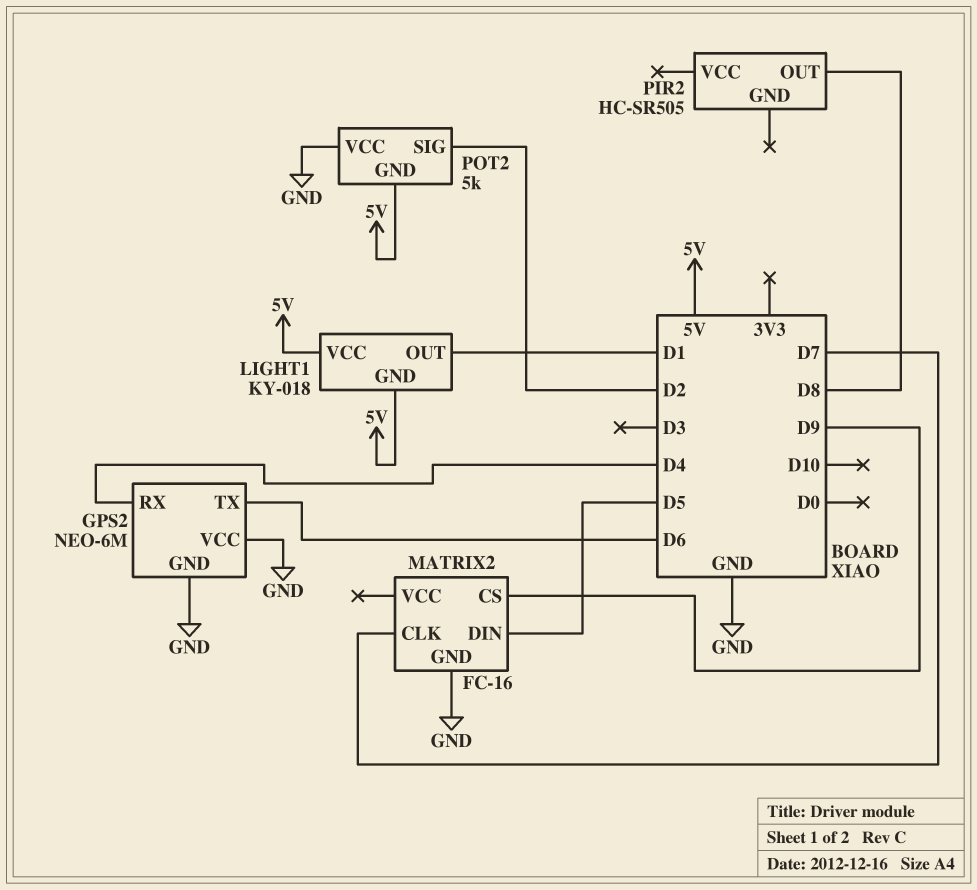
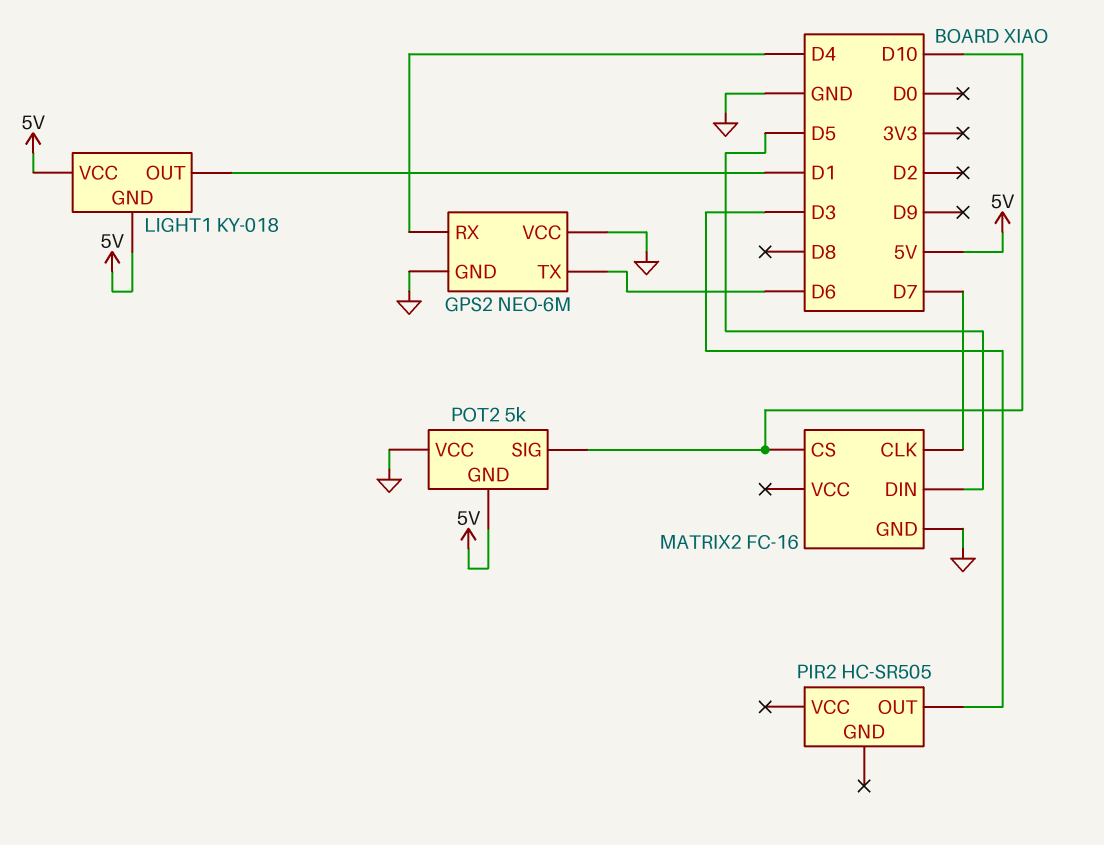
MATRIX2 pin CS: D9 -> D10
PIR2 pin OUT: D8 -> D3
POT2 pin SIG: D2 -> D10

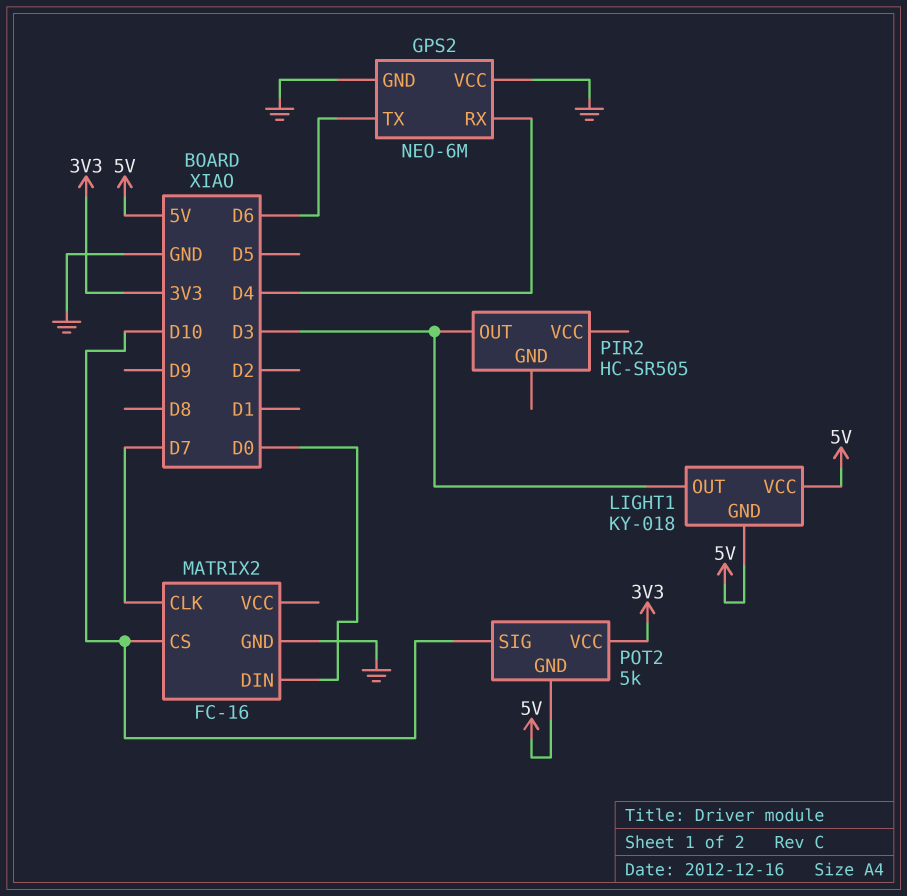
LIGHT1 pin OUT: D1 -> D3
MATRIX2 pin DIN: D5 -> D0
POT2 pin VCC: GND -> 3V3

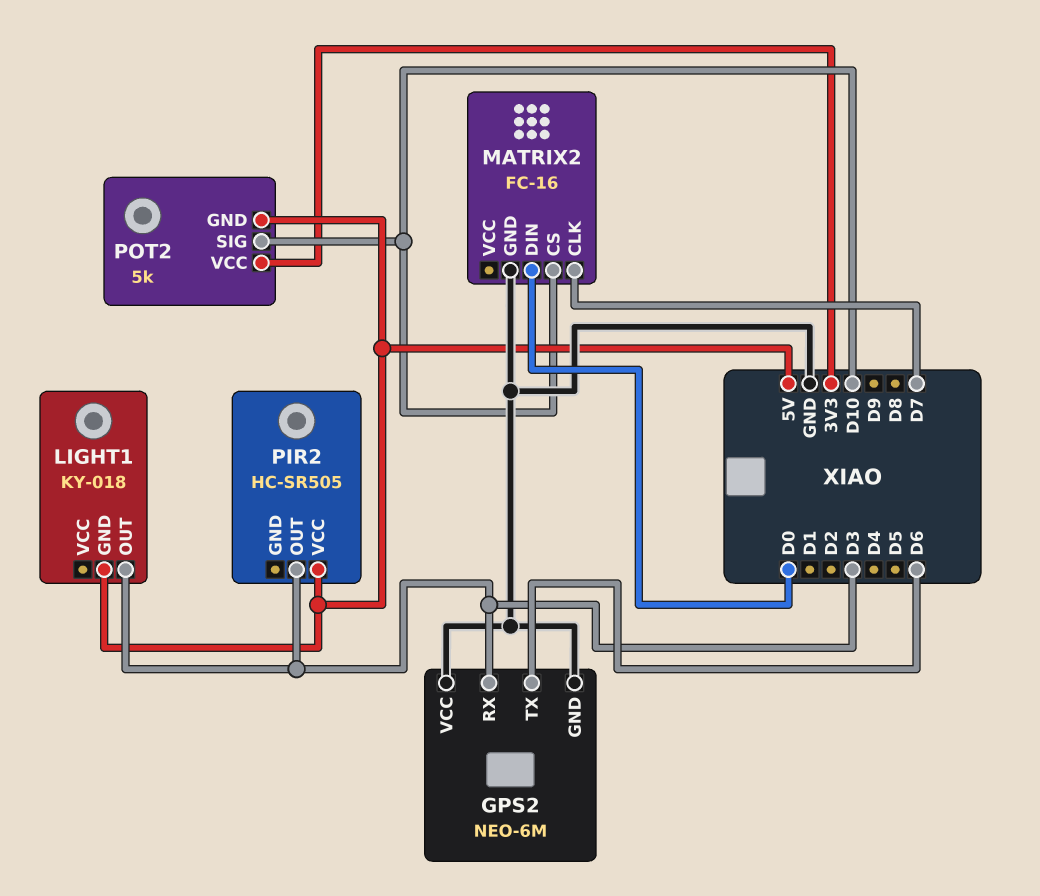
GPS2 pin RX: D4 -> D3
LIGHT1 pin VCC: 5V -> none
PIR2 pin VCC: none -> 5V

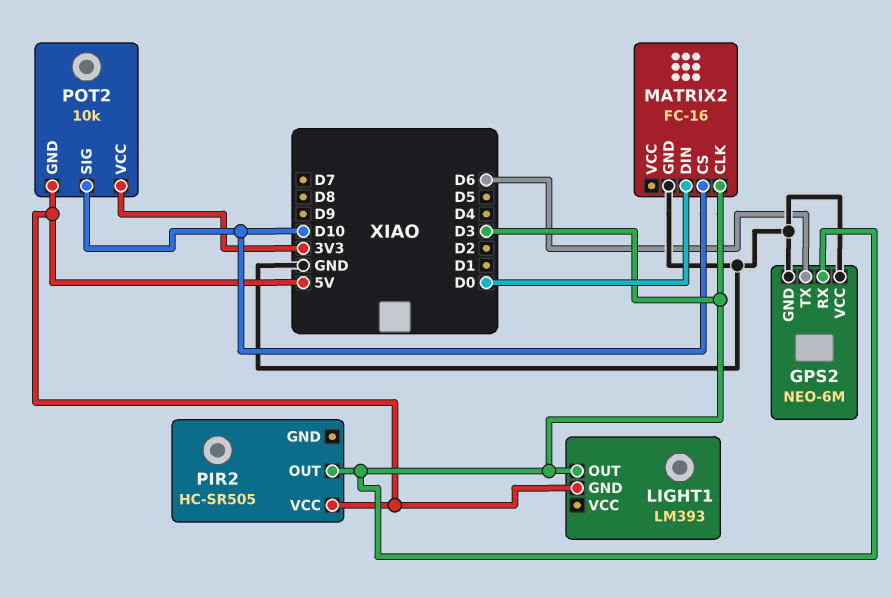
LIGHT1: KY-018 -> LM393
MATRIX2 pin CLK: D7 -> D3
POT2: 5k -> 10k

